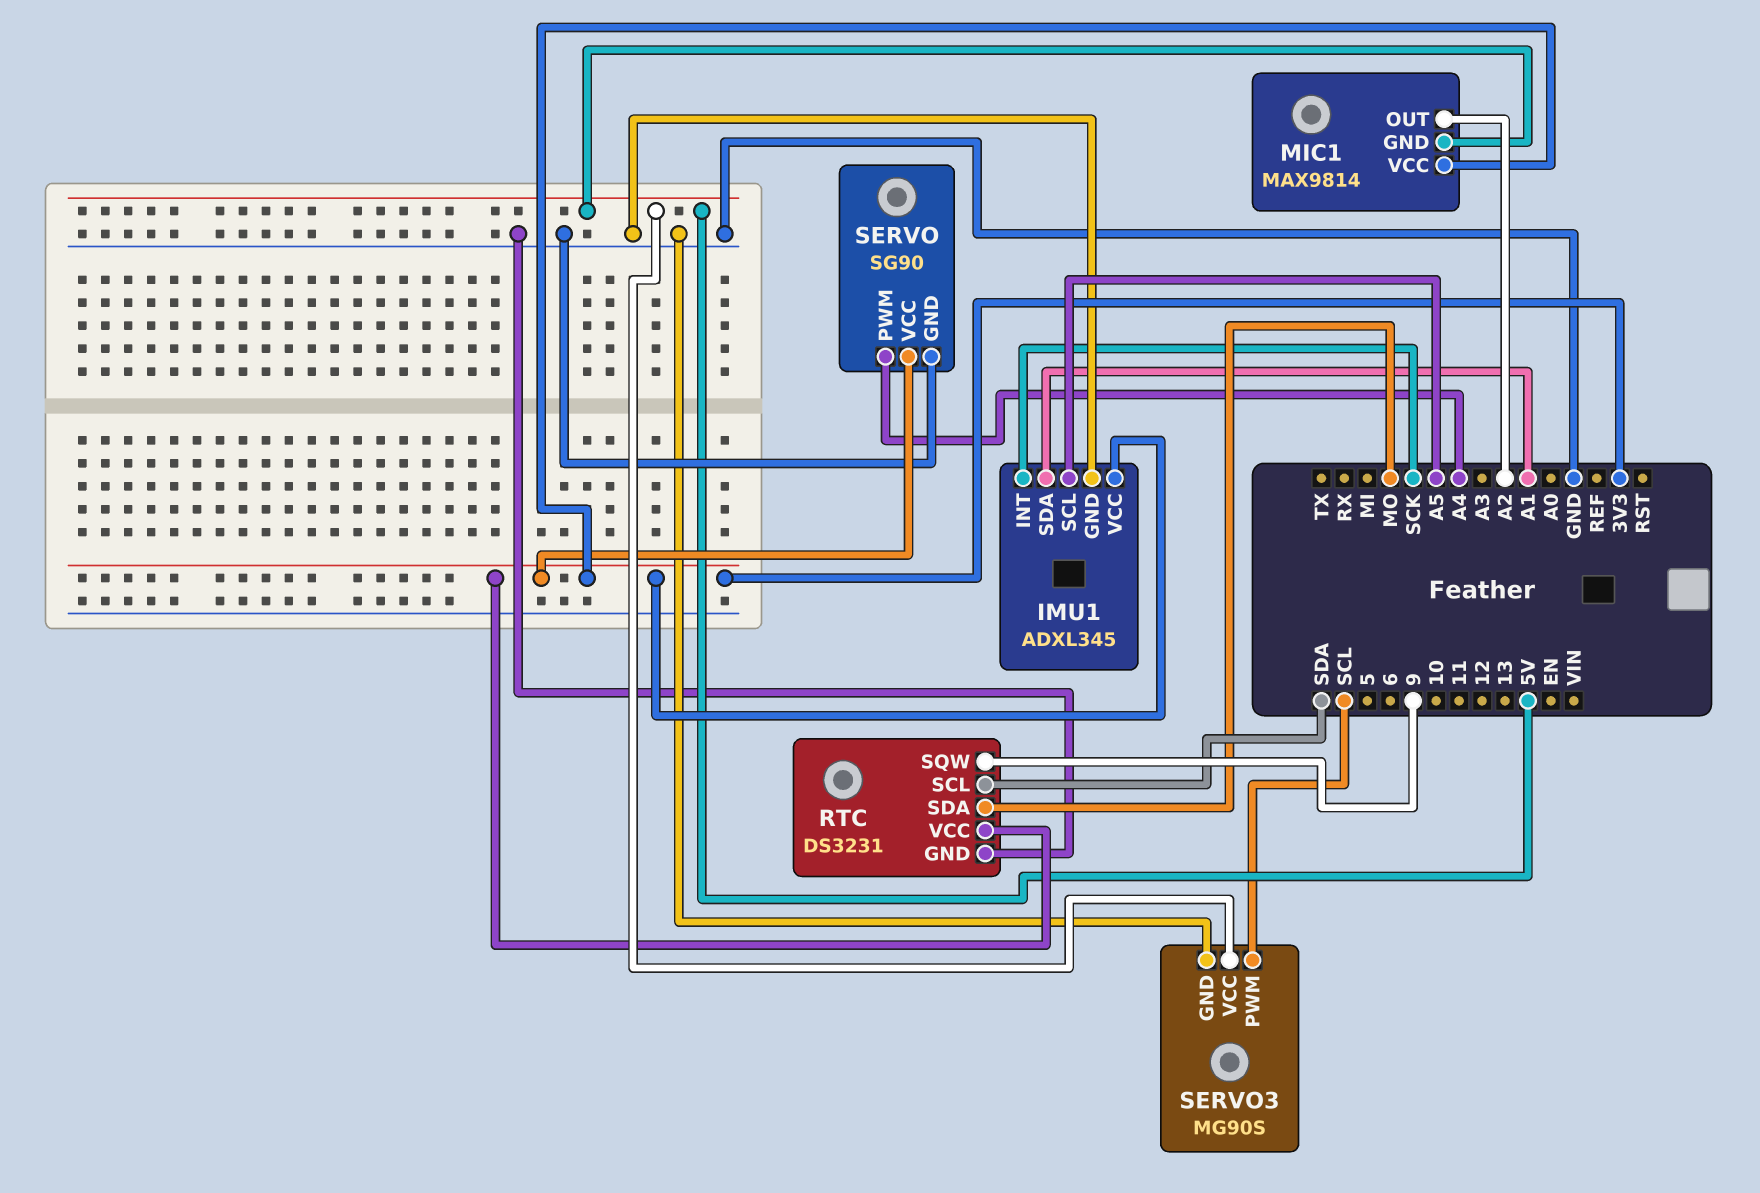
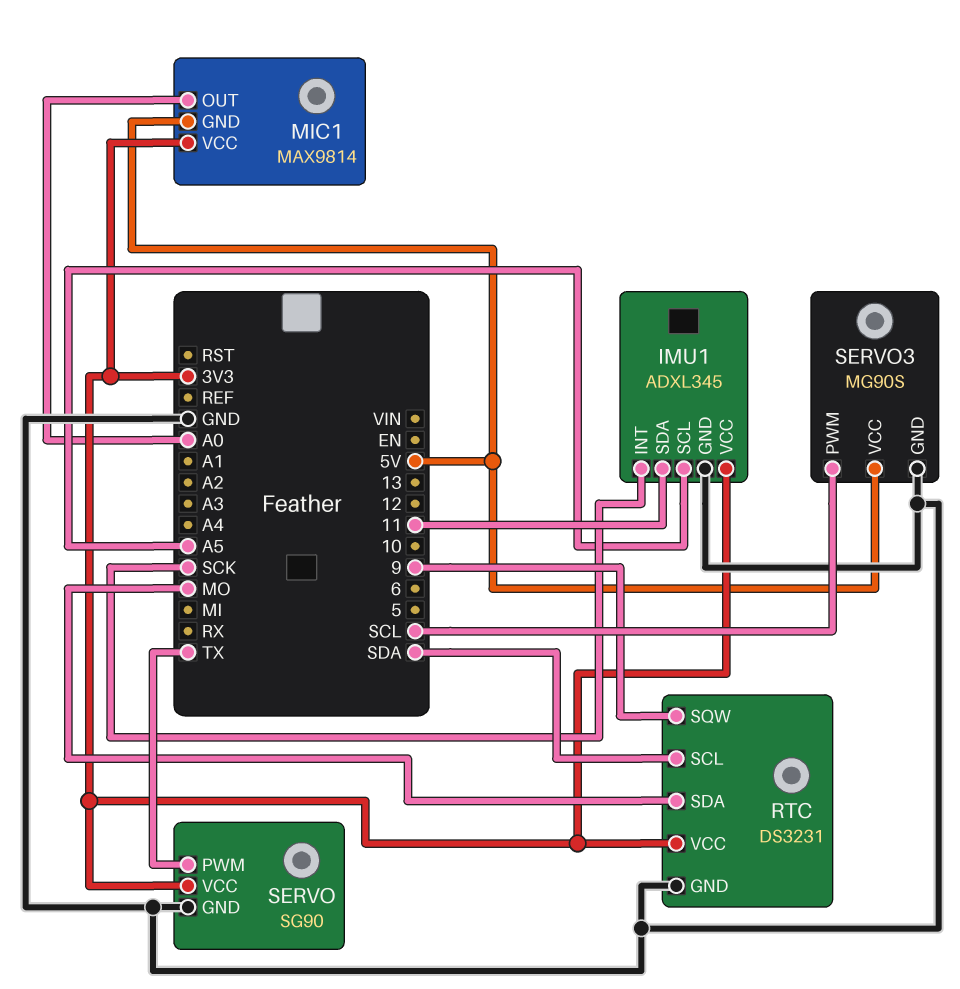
IMU1 pin SDA: A1 -> 11
MIC1 pin OUT: A2 -> A0
SERVO pin PWM: A4 -> TX

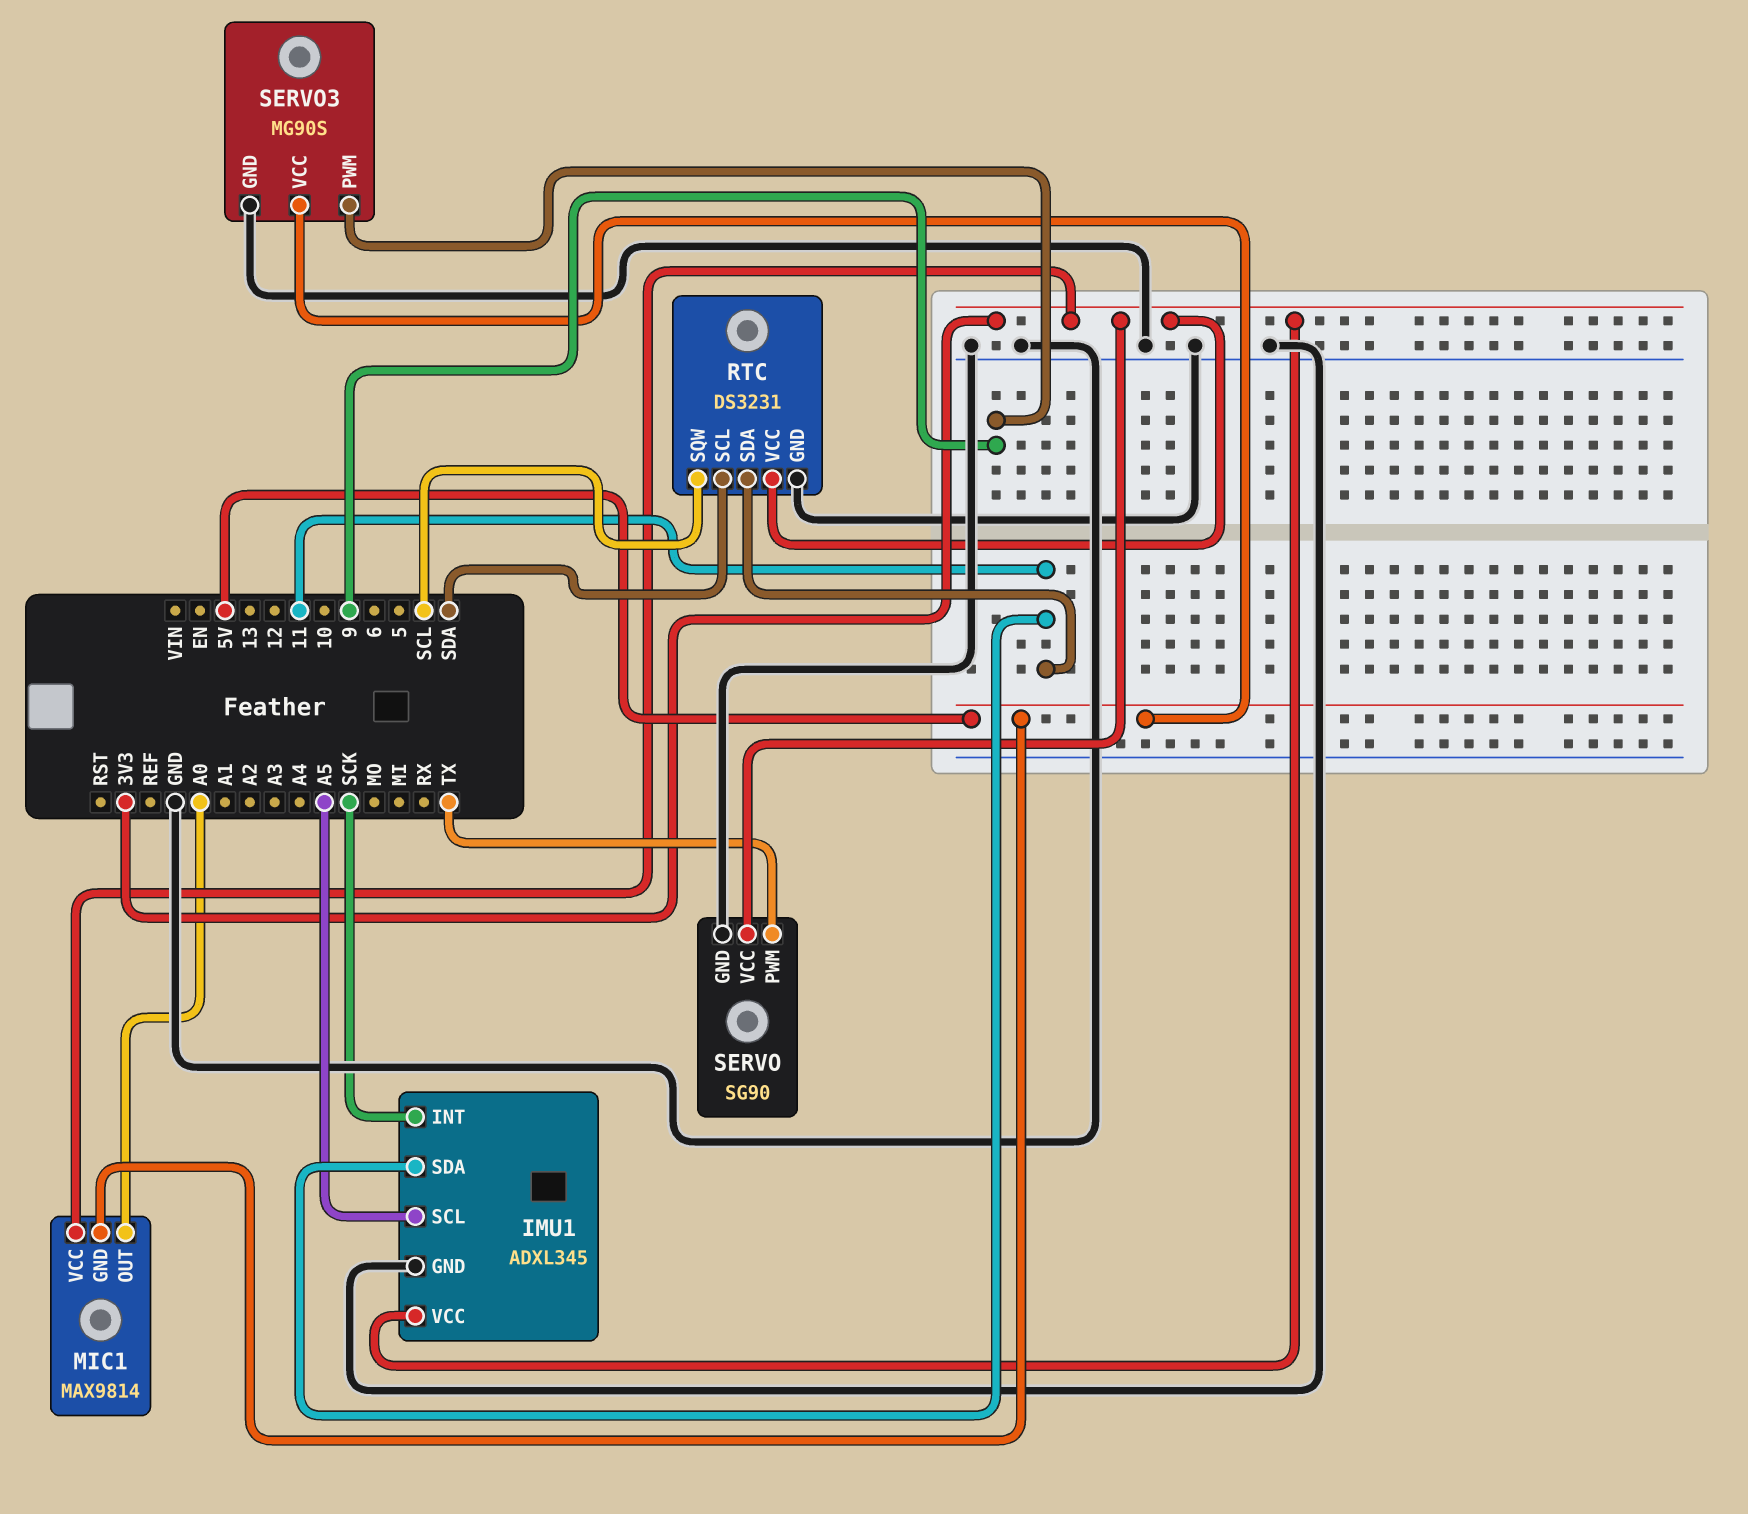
RTC pin SDA: MO -> 11
RTC pin SQW: 9 -> SCL
SERVO3 pin PWM: SCL -> 9

